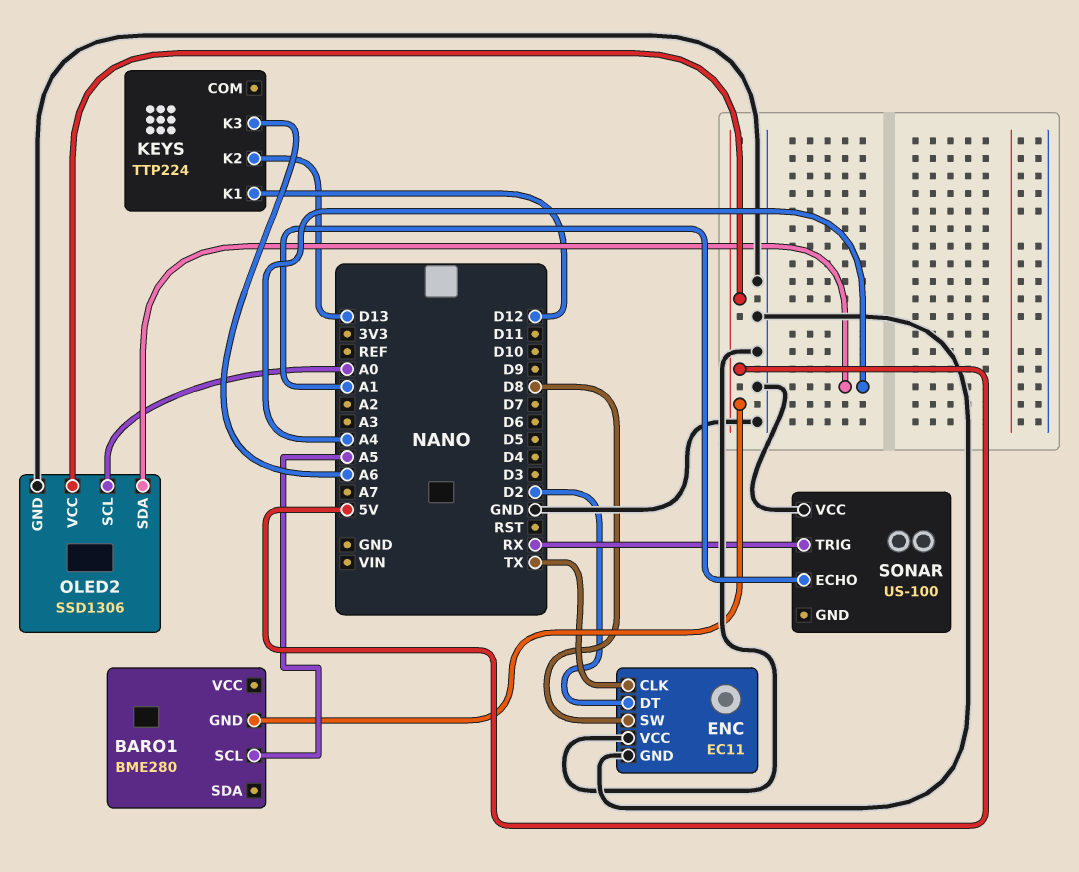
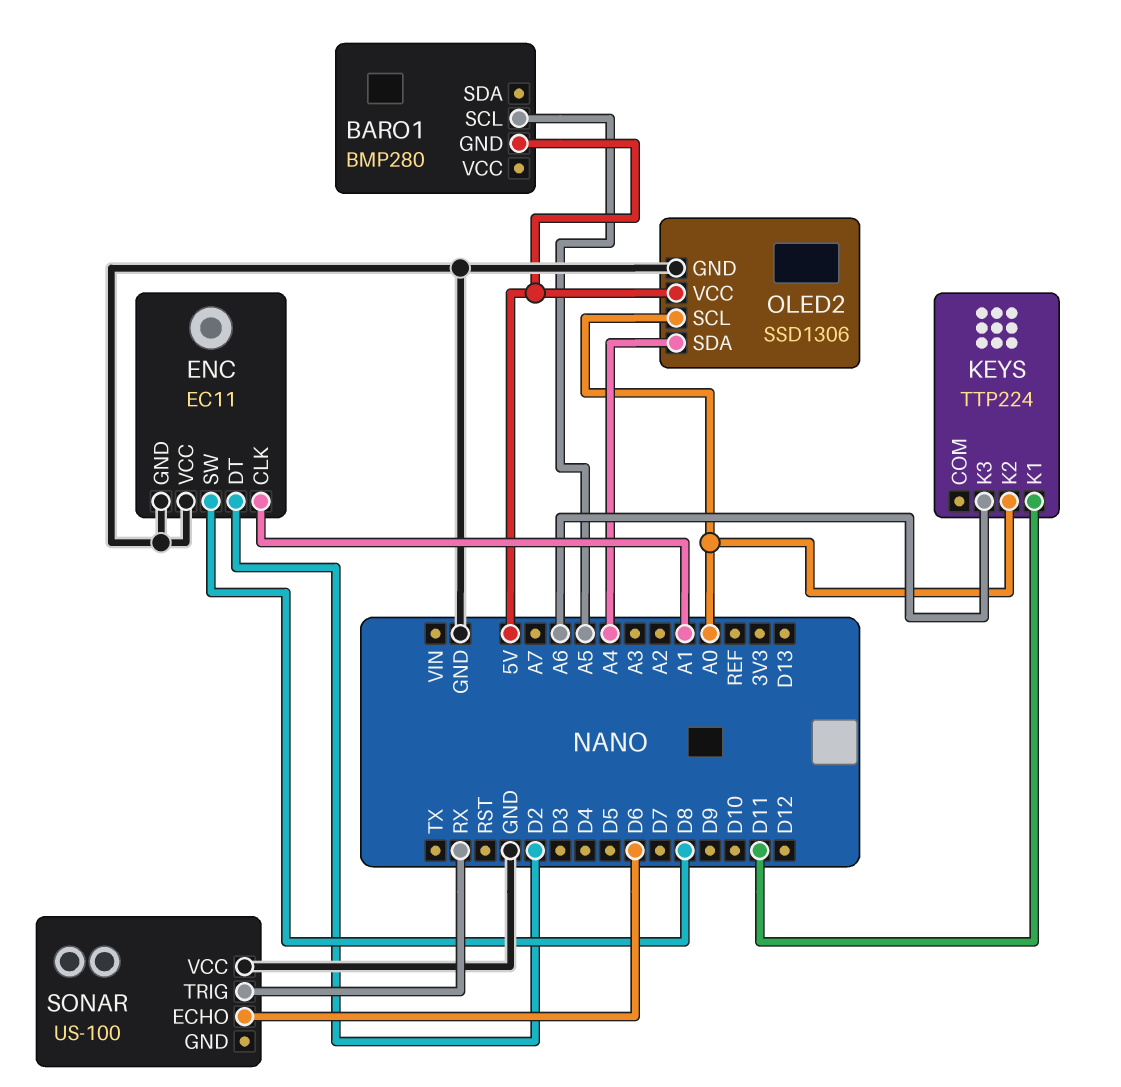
BARO1: BME280 -> BMP280
ENC pin CLK: TX -> A1
KEYS pin K1: D12 -> D11
KEYS pin K2: D13 -> A0
SONAR pin ECHO: A1 -> D6

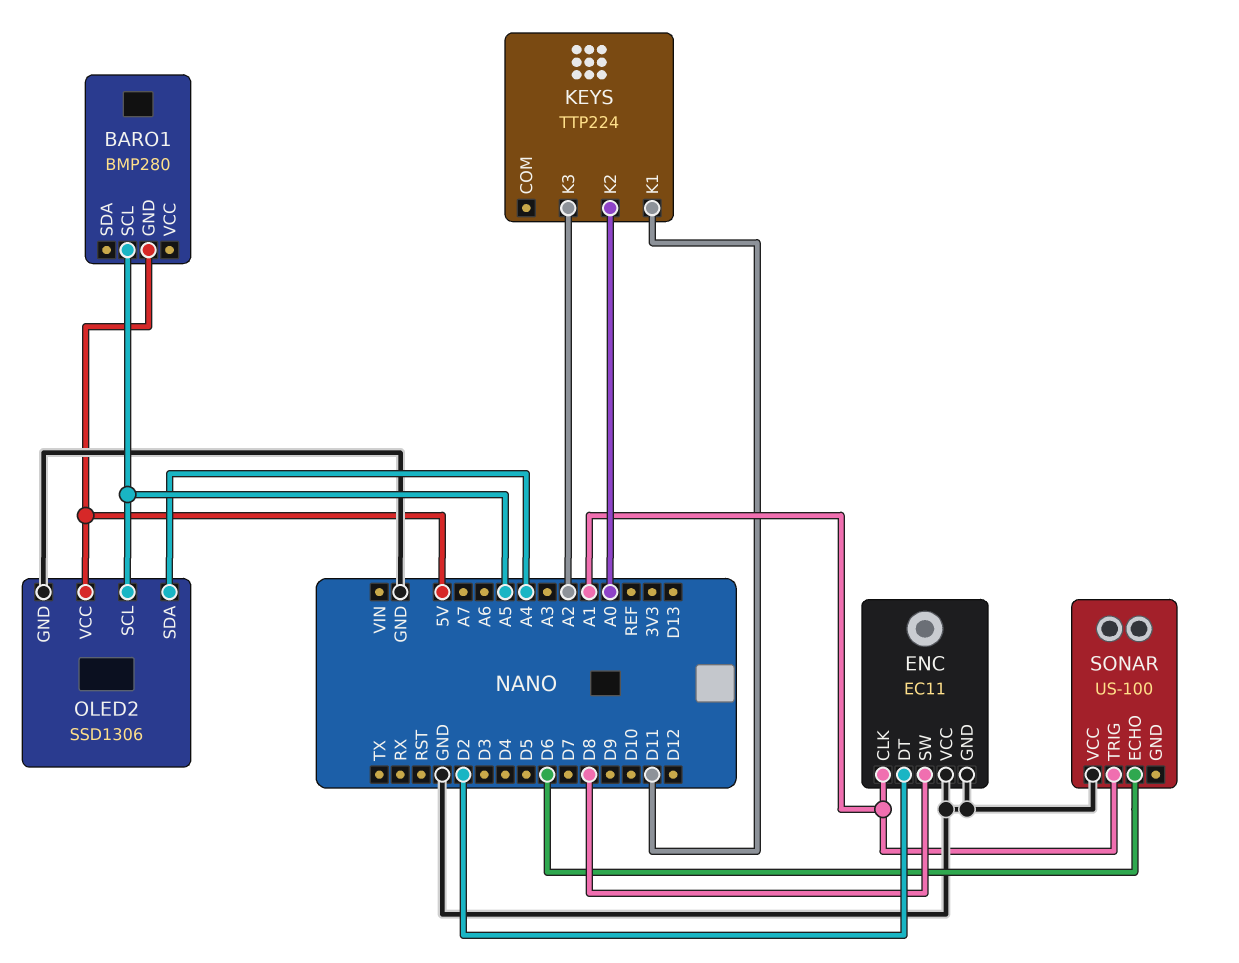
KEYS pin K3: A6 -> A2
OLED2 pin SCL: A0 -> A5
SONAR pin TRIG: RX -> A1

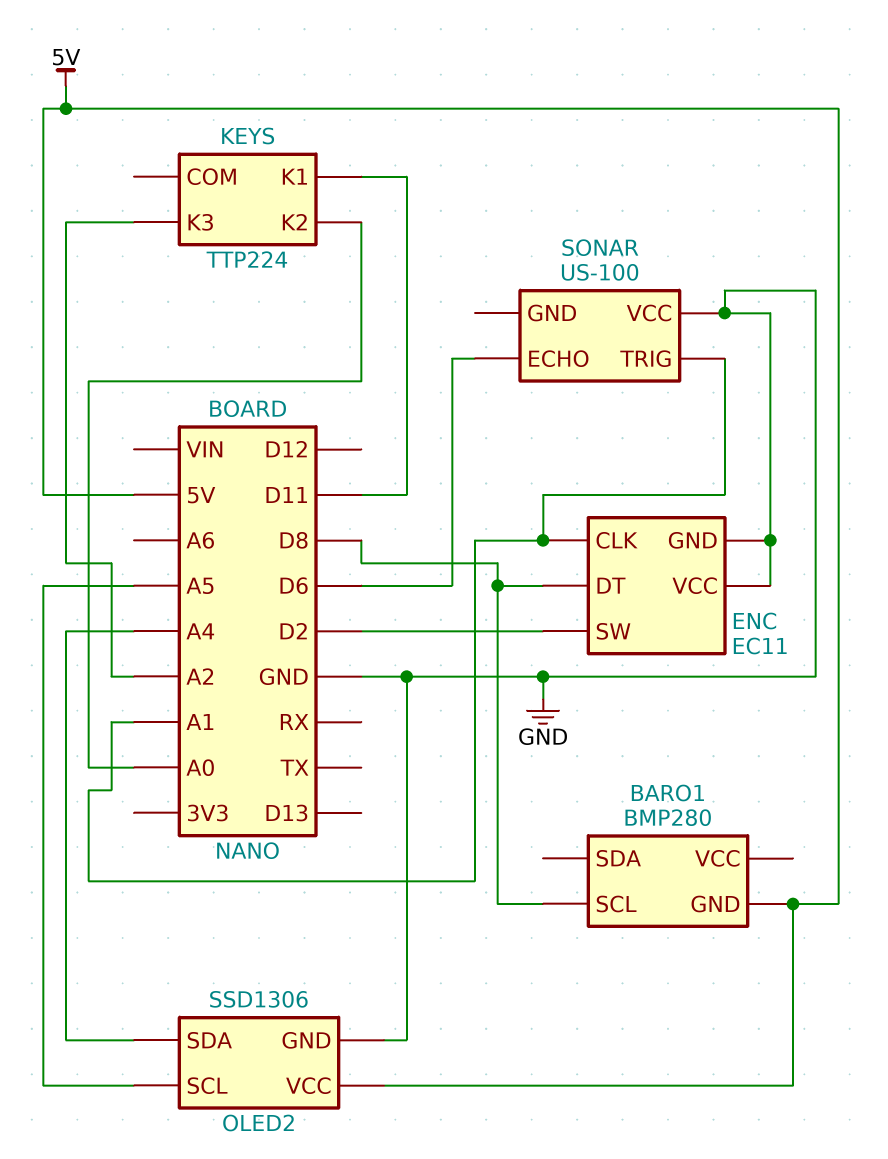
BARO1 pin SCL: A5 -> D8
ENC pin DT: D2 -> D8
ENC pin SW: D8 -> D2

